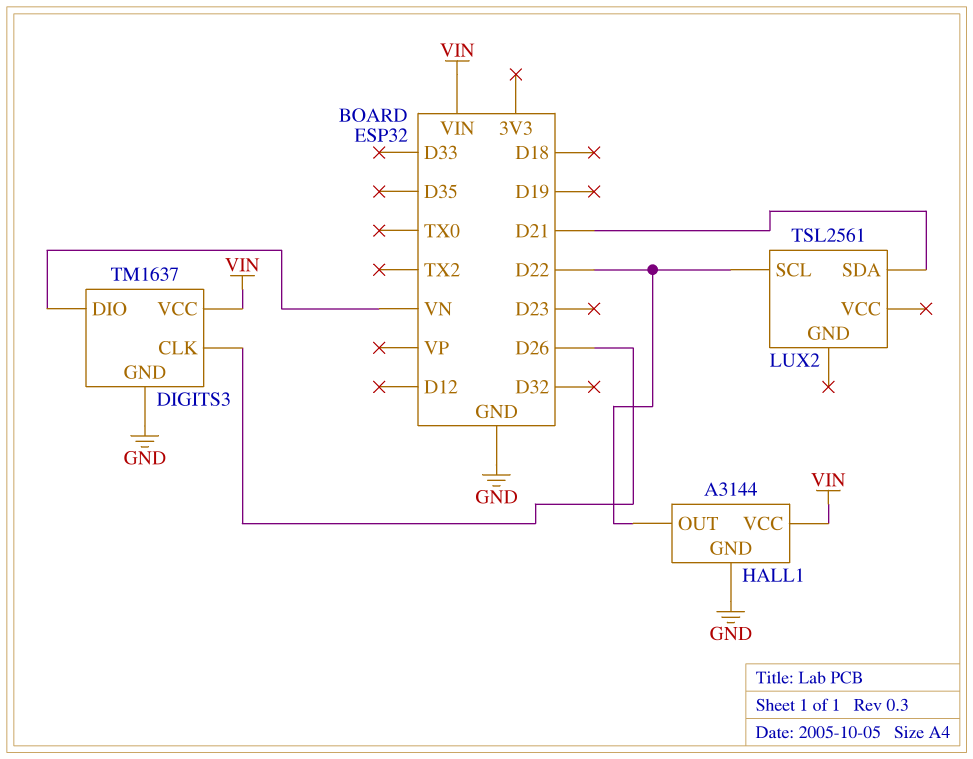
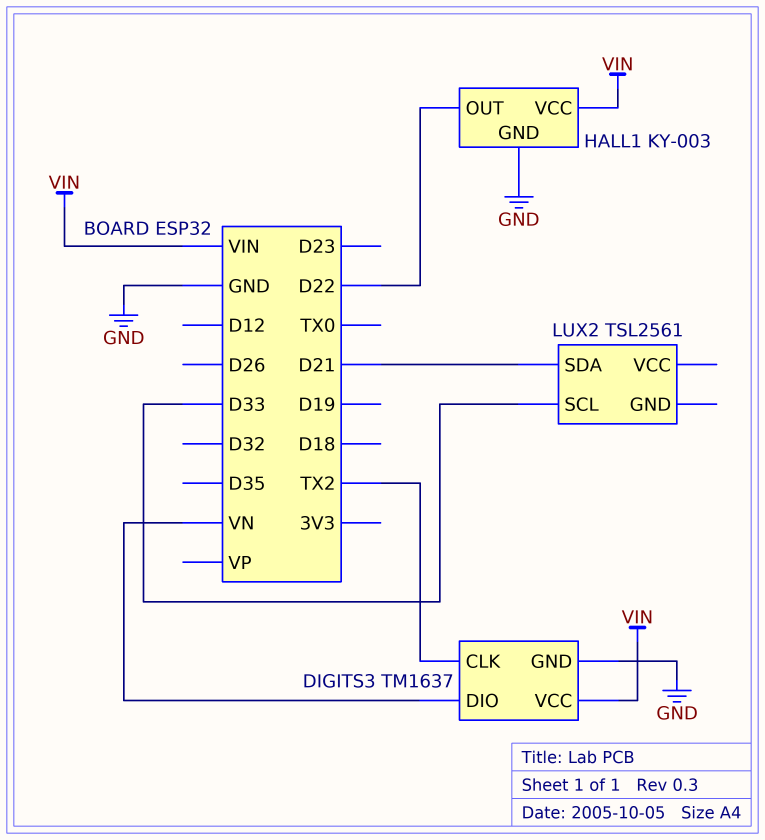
DIGITS3 pin CLK: D26 -> TX2
HALL1: A3144 -> KY-003
LUX2 pin SCL: D22 -> D33

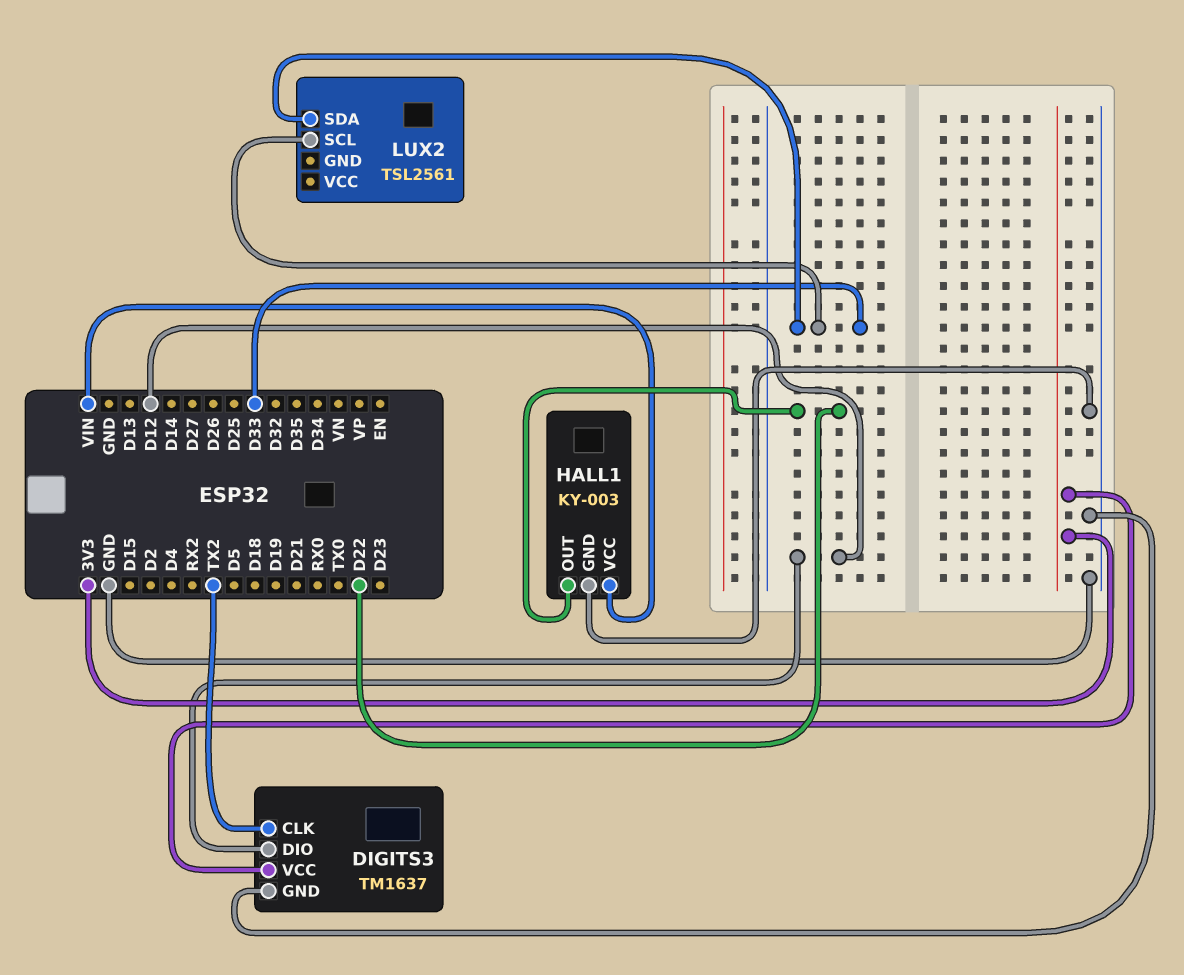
DIGITS3 pin DIO: VN -> D12
DIGITS3 pin VCC: VIN -> 3V3
LUX2 pin SDA: D21 -> D33

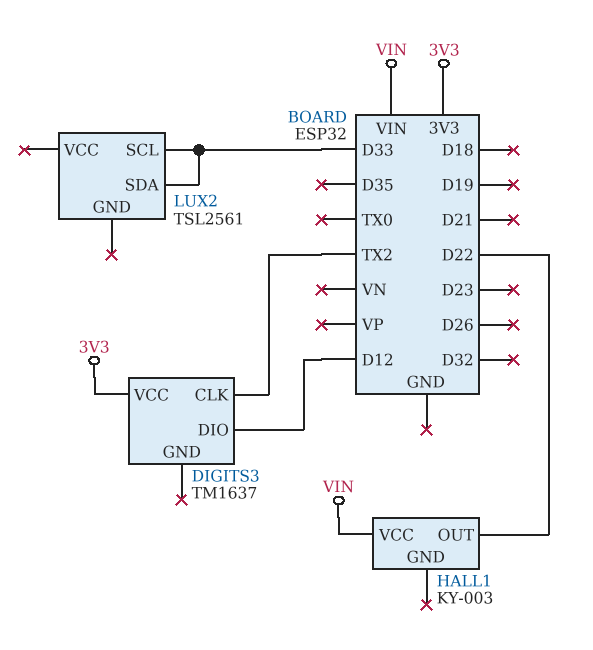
DIGITS3 pin GND: GND -> none
HALL1 pin GND: GND -> none

